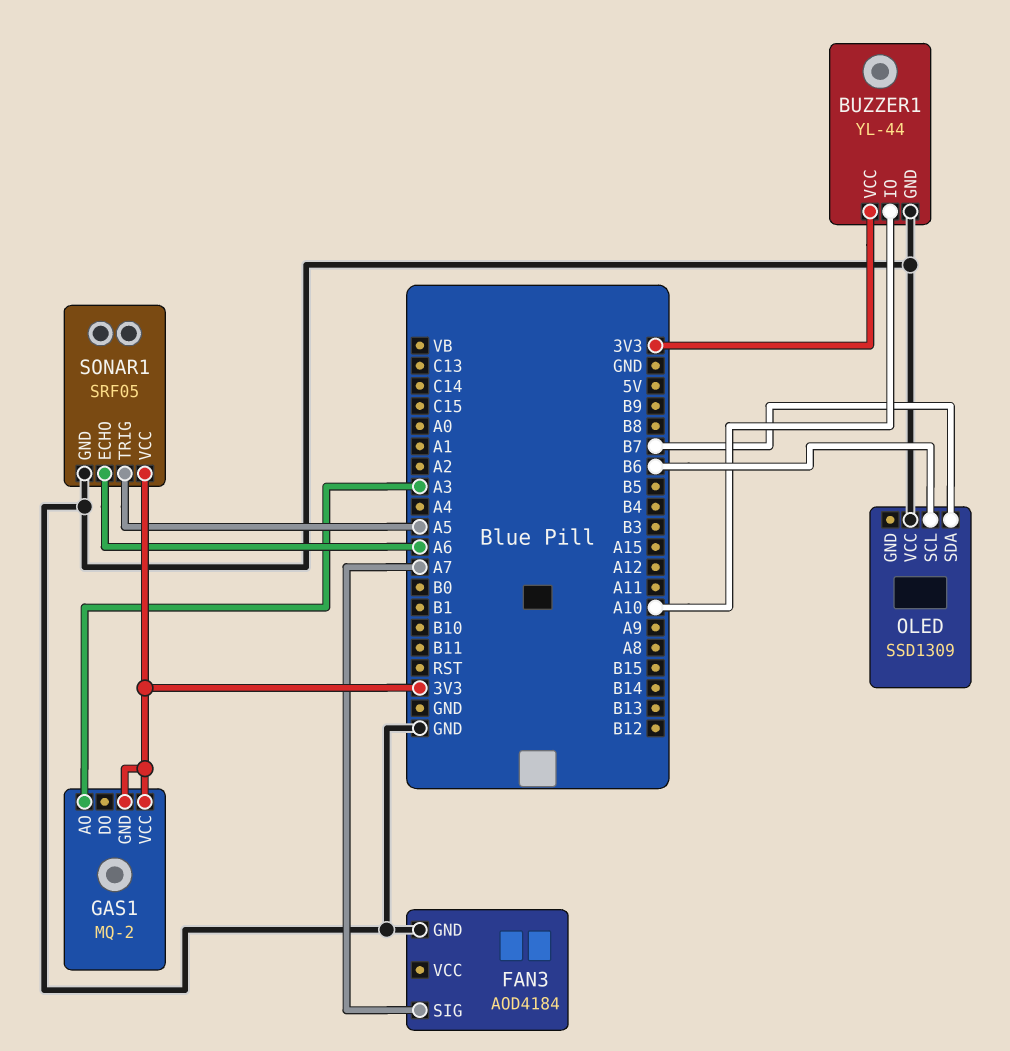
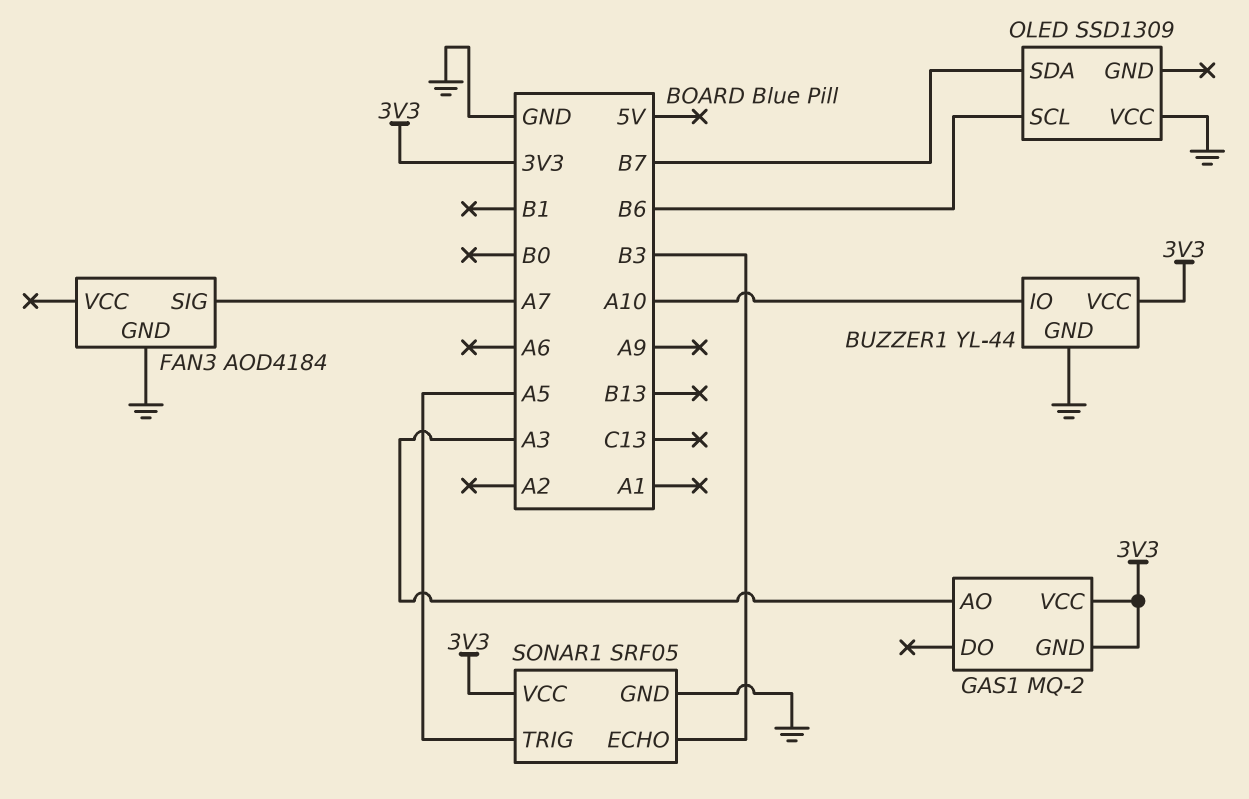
SONAR1 pin ECHO: A6 -> B3

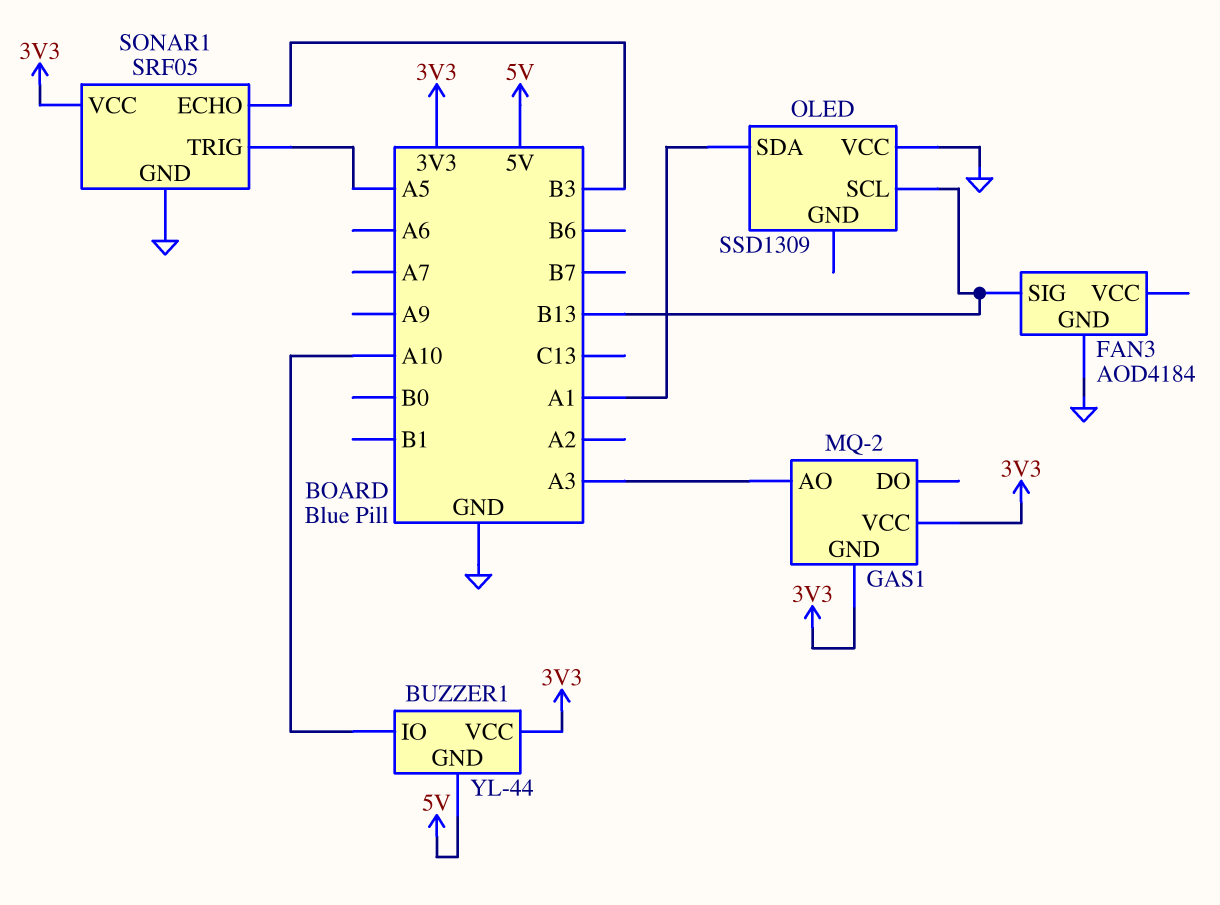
BUZZER1 pin GND: GND -> 5V
FAN3 pin SIG: A7 -> B13
OLED pin SCL: B6 -> B13
OLED pin SDA: B7 -> A1

